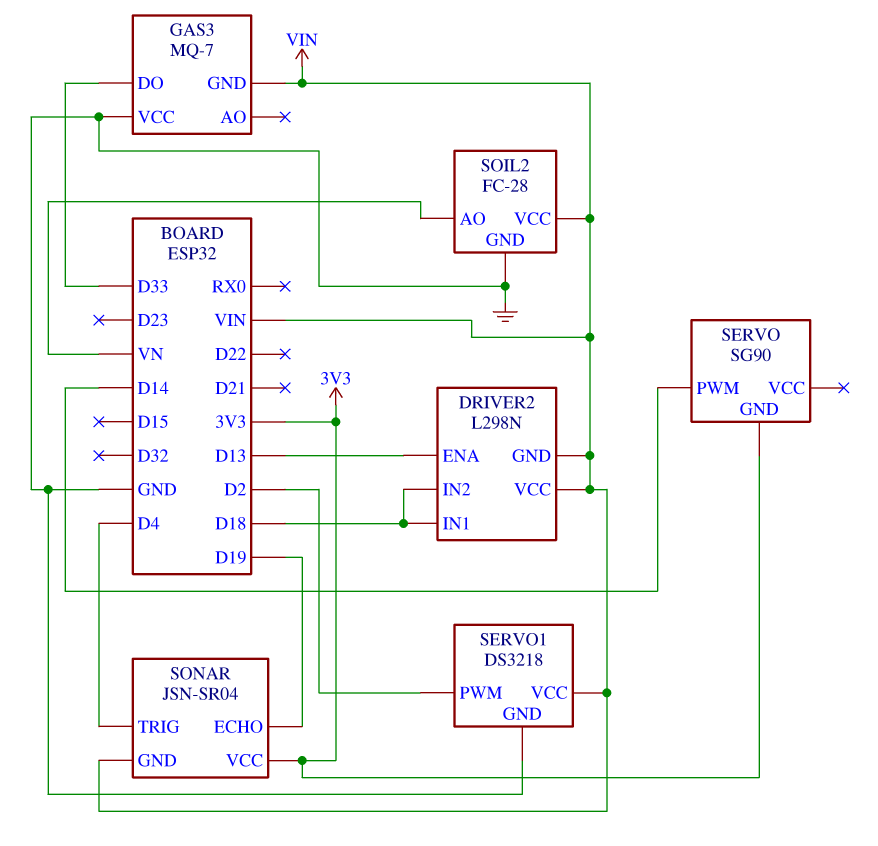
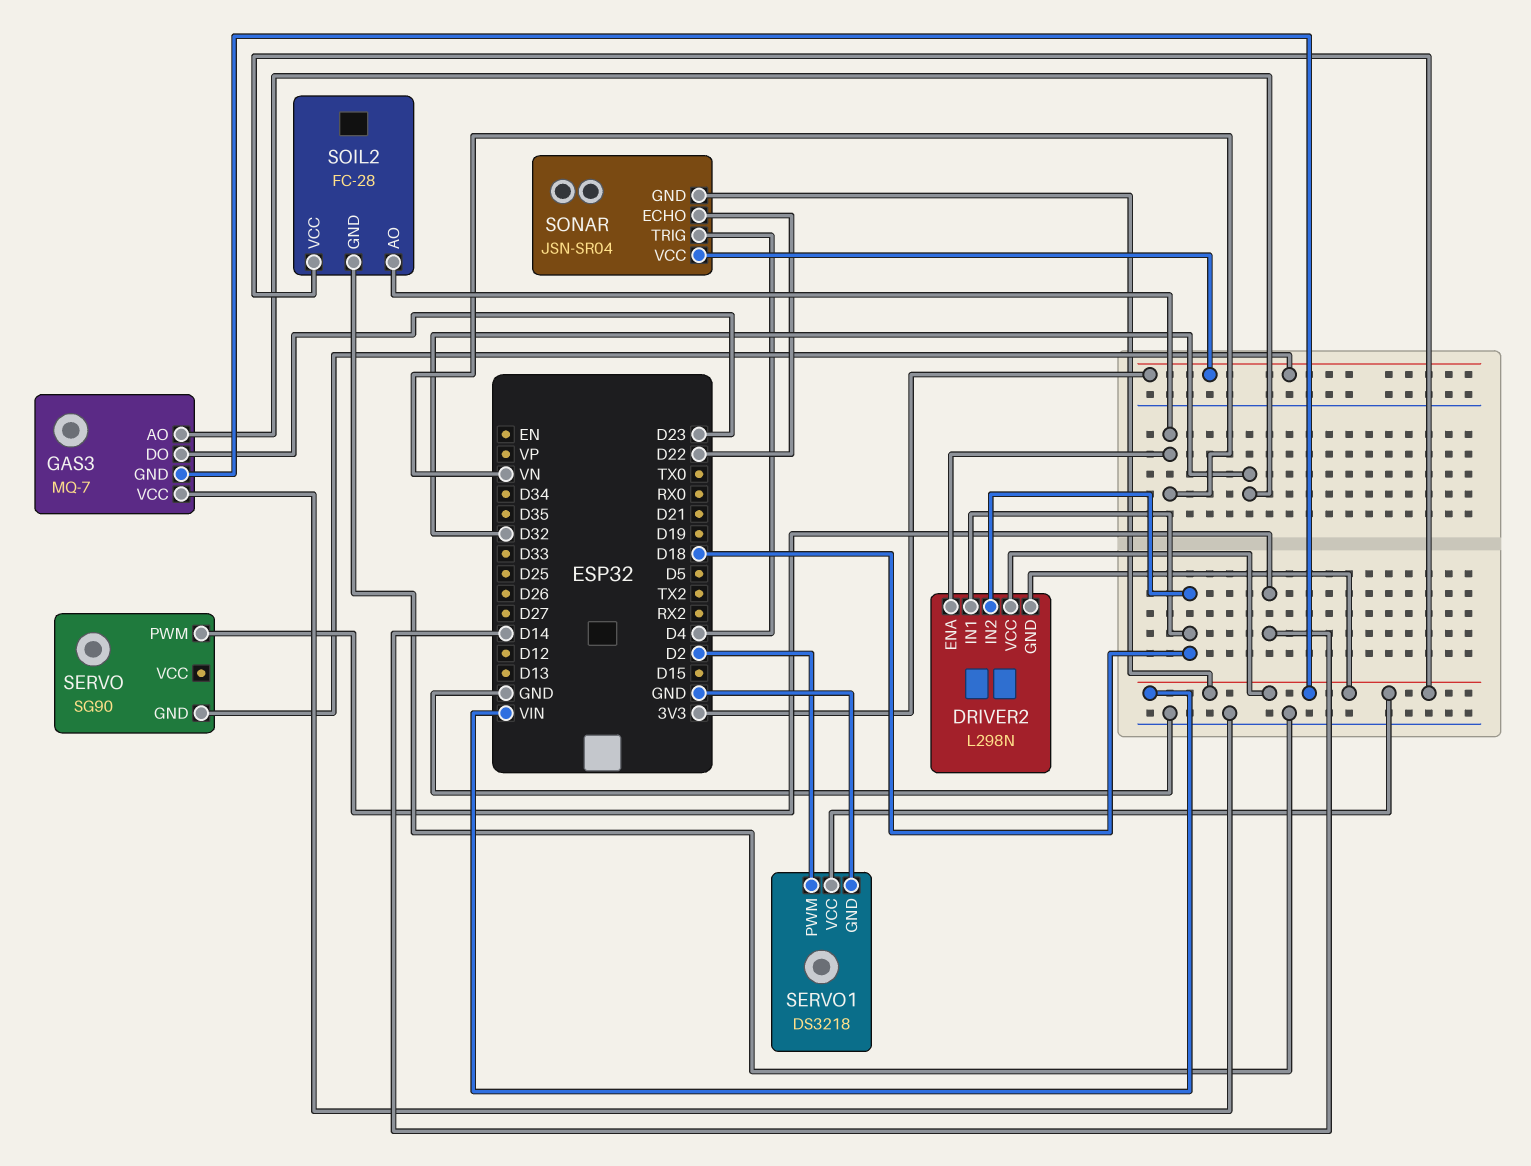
DRIVER2 pin ENA: D13 -> VN
GAS3 pin AO: none -> D32
GAS3 pin DO: D33 -> D23
SONAR pin ECHO: D19 -> D22

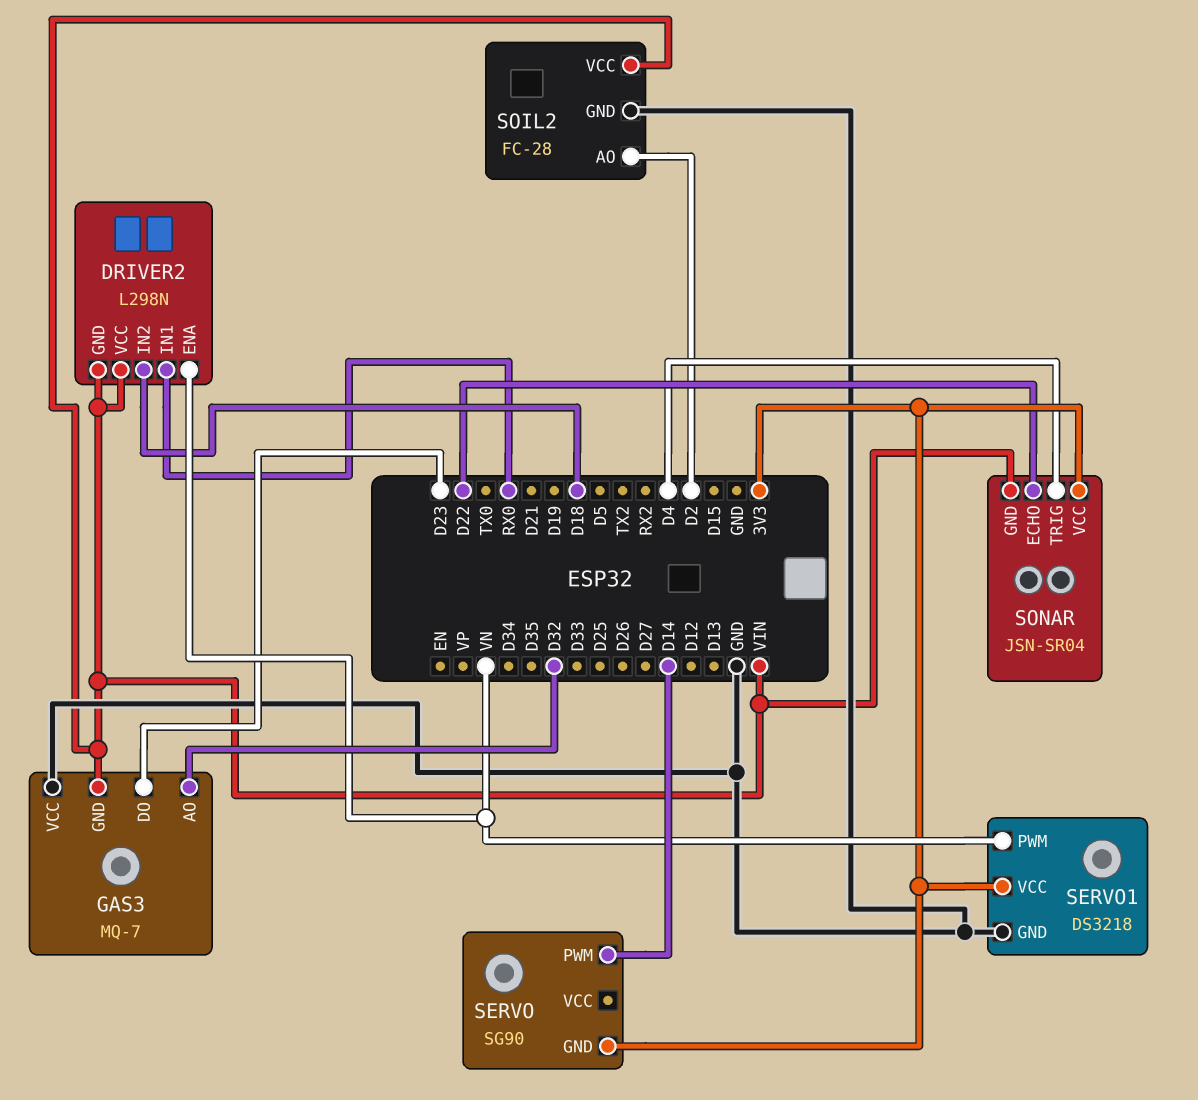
DRIVER2 pin IN1: D18 -> RX0
SERVO1 pin PWM: D2 -> VN
SERVO1 pin VCC: VIN -> 3V3
SOIL2 pin AO: VN -> D2

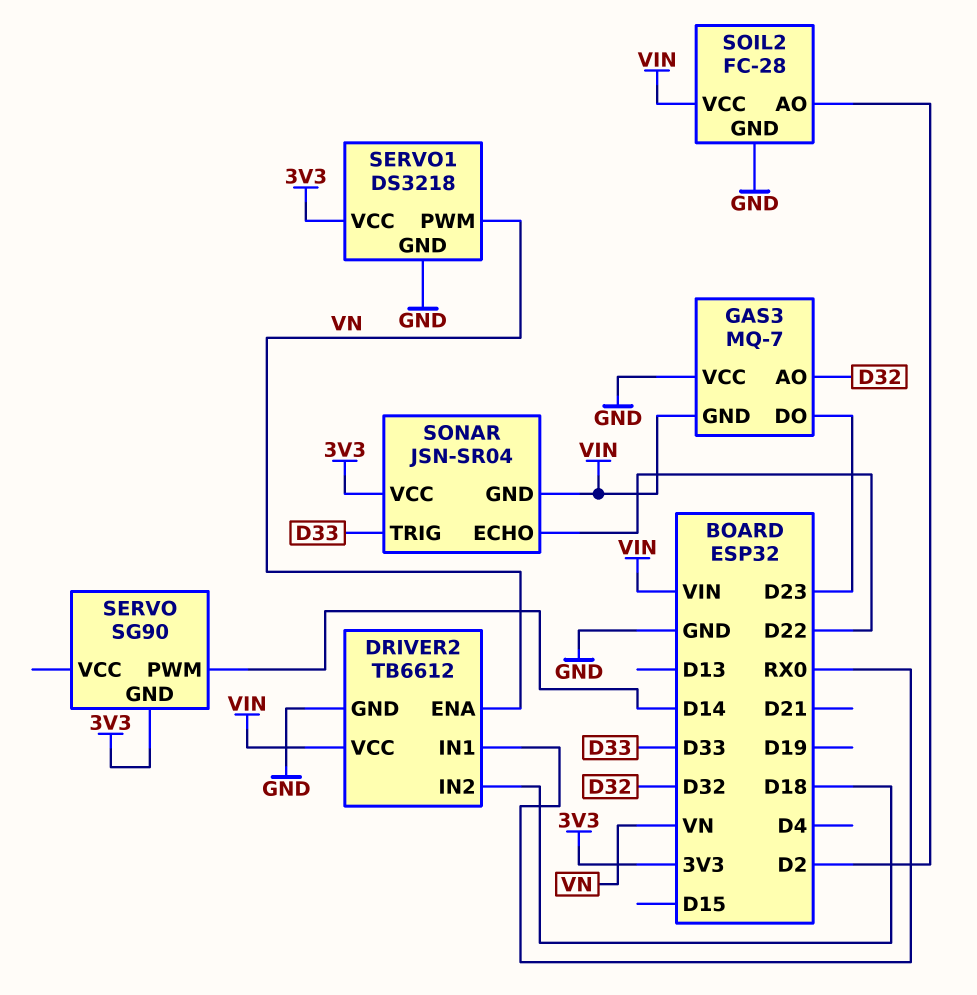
DRIVER2: L298N -> TB6612
DRIVER2 pin GND: VIN -> GND
SONAR pin TRIG: D4 -> D33

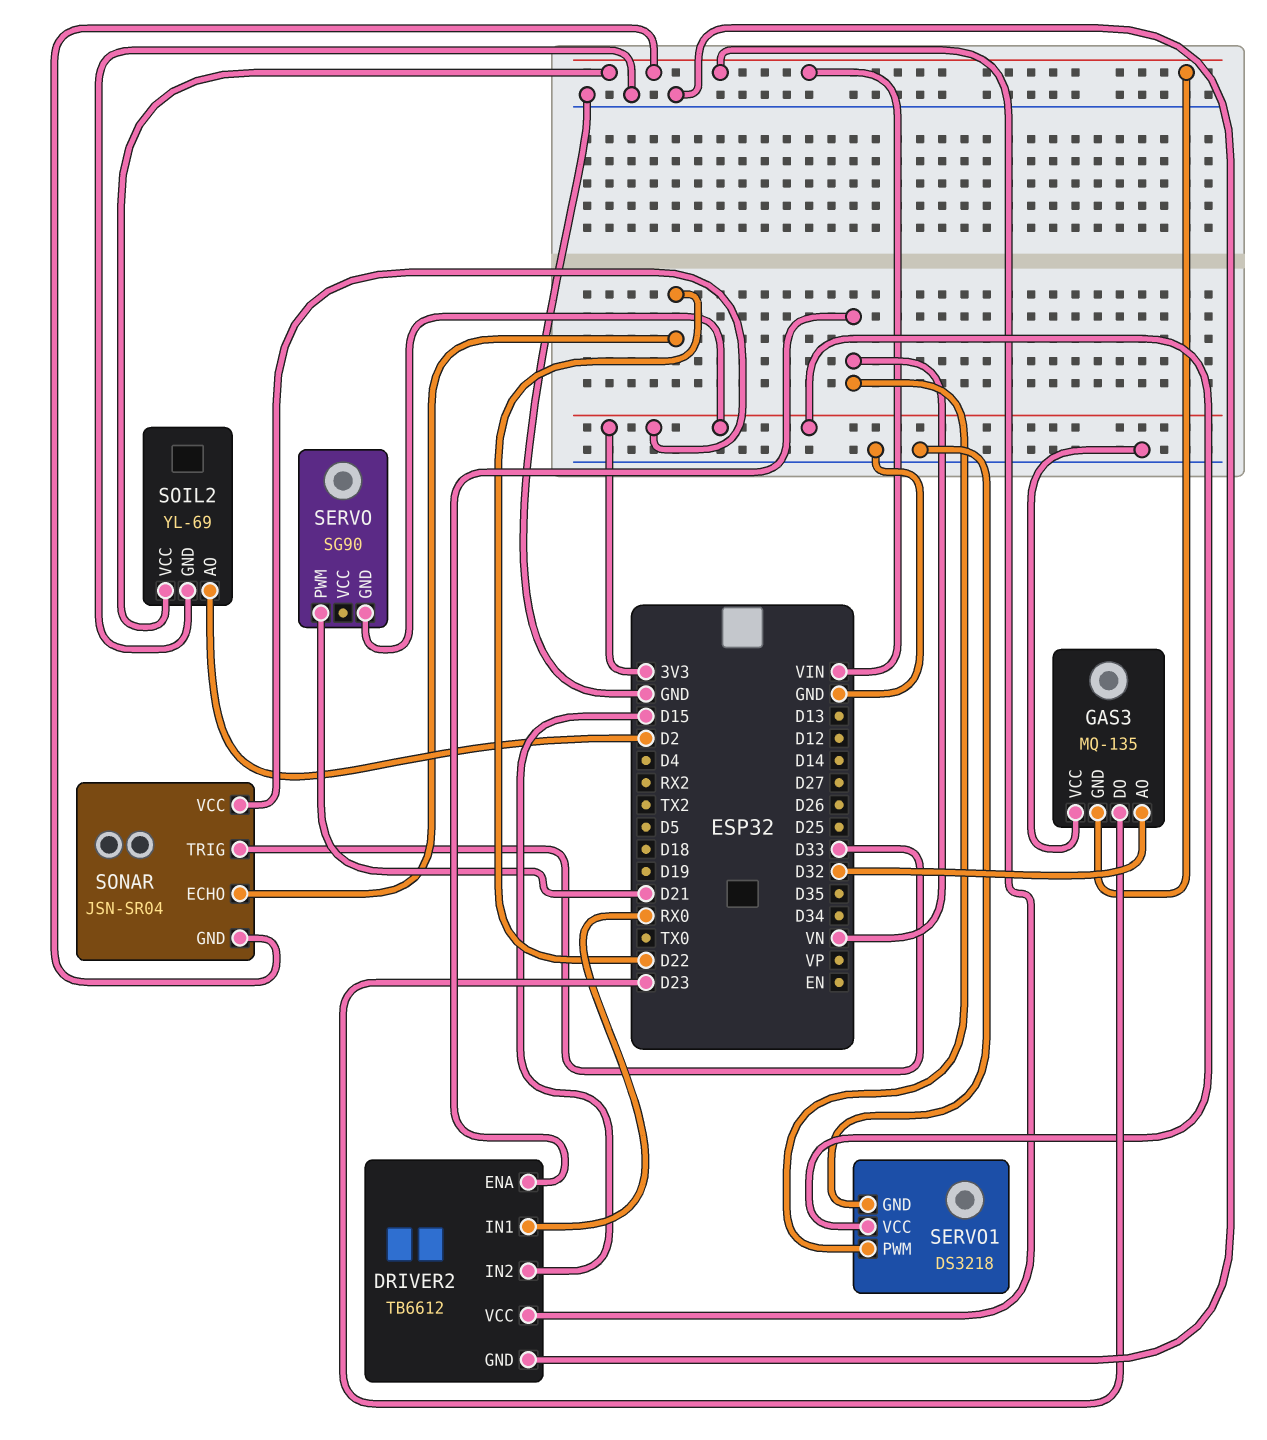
DRIVER2 pin IN2: D18 -> D15
GAS3: MQ-7 -> MQ-135
SERVO pin PWM: D14 -> D21
SOIL2: FC-28 -> YL-69

